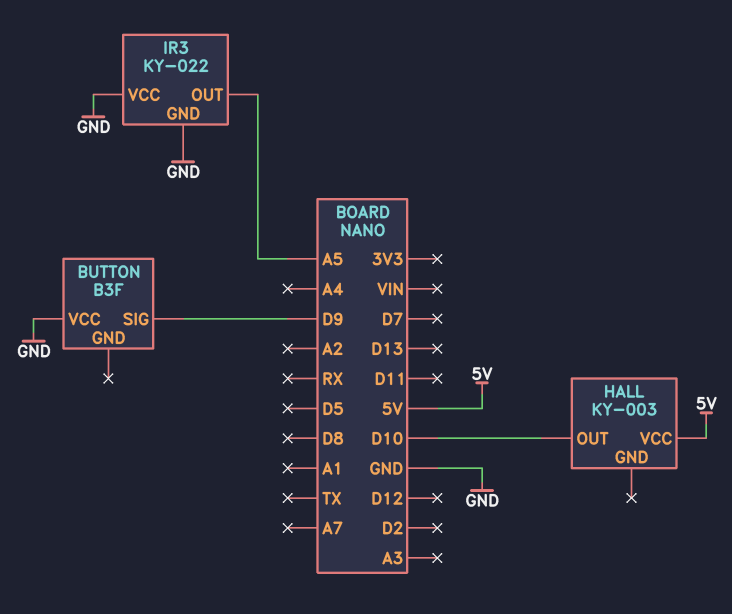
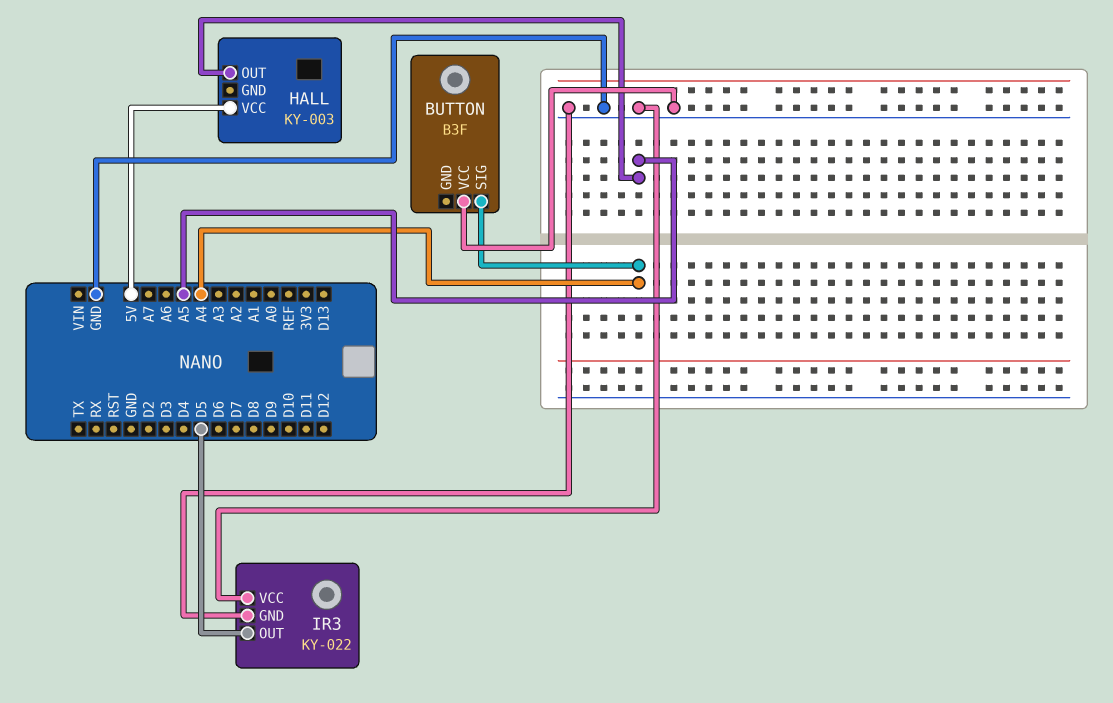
BUTTON pin SIG: D9 -> A4
HALL pin OUT: D10 -> A5
IR3 pin OUT: A5 -> D5

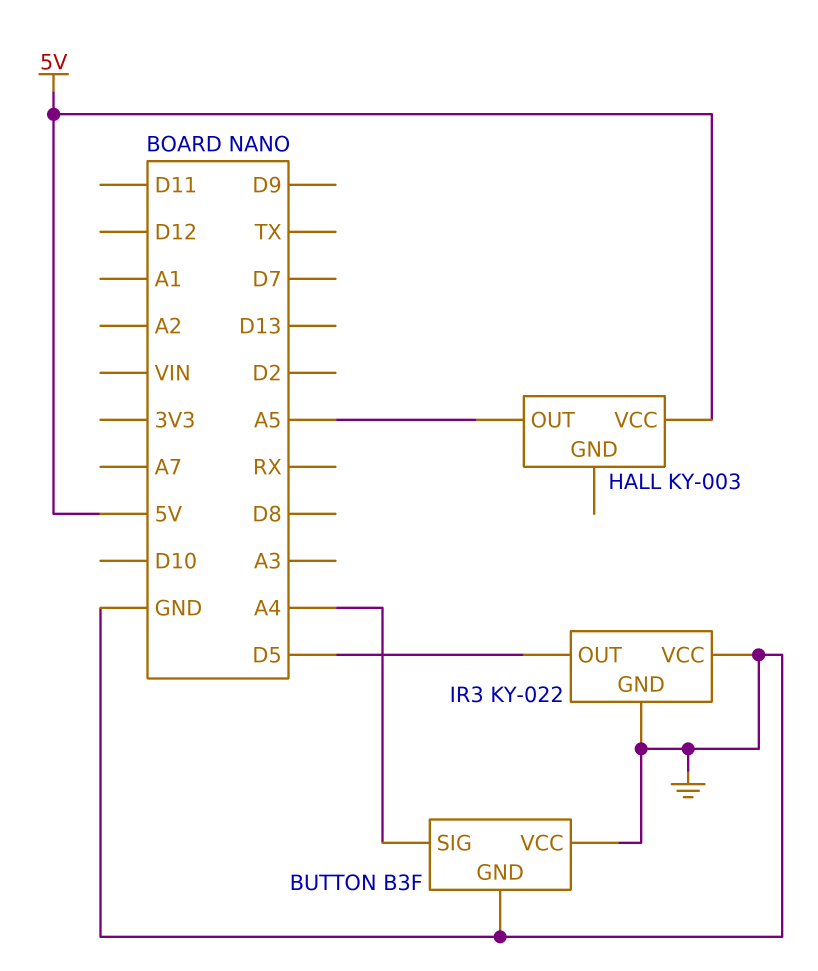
BUTTON pin GND: none -> GND

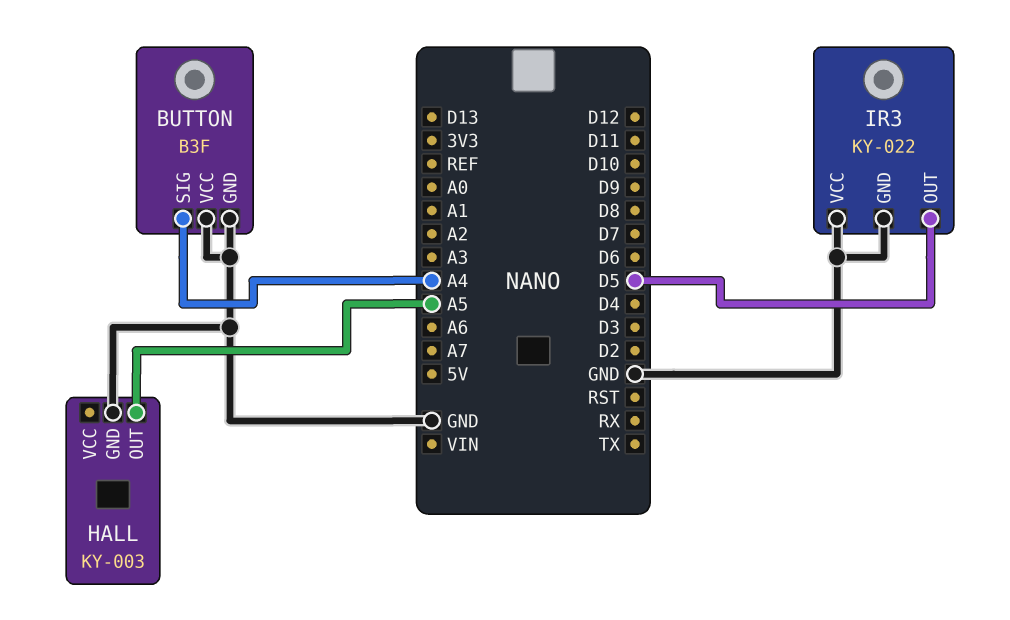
HALL pin GND: none -> GND
HALL pin VCC: 5V -> none

